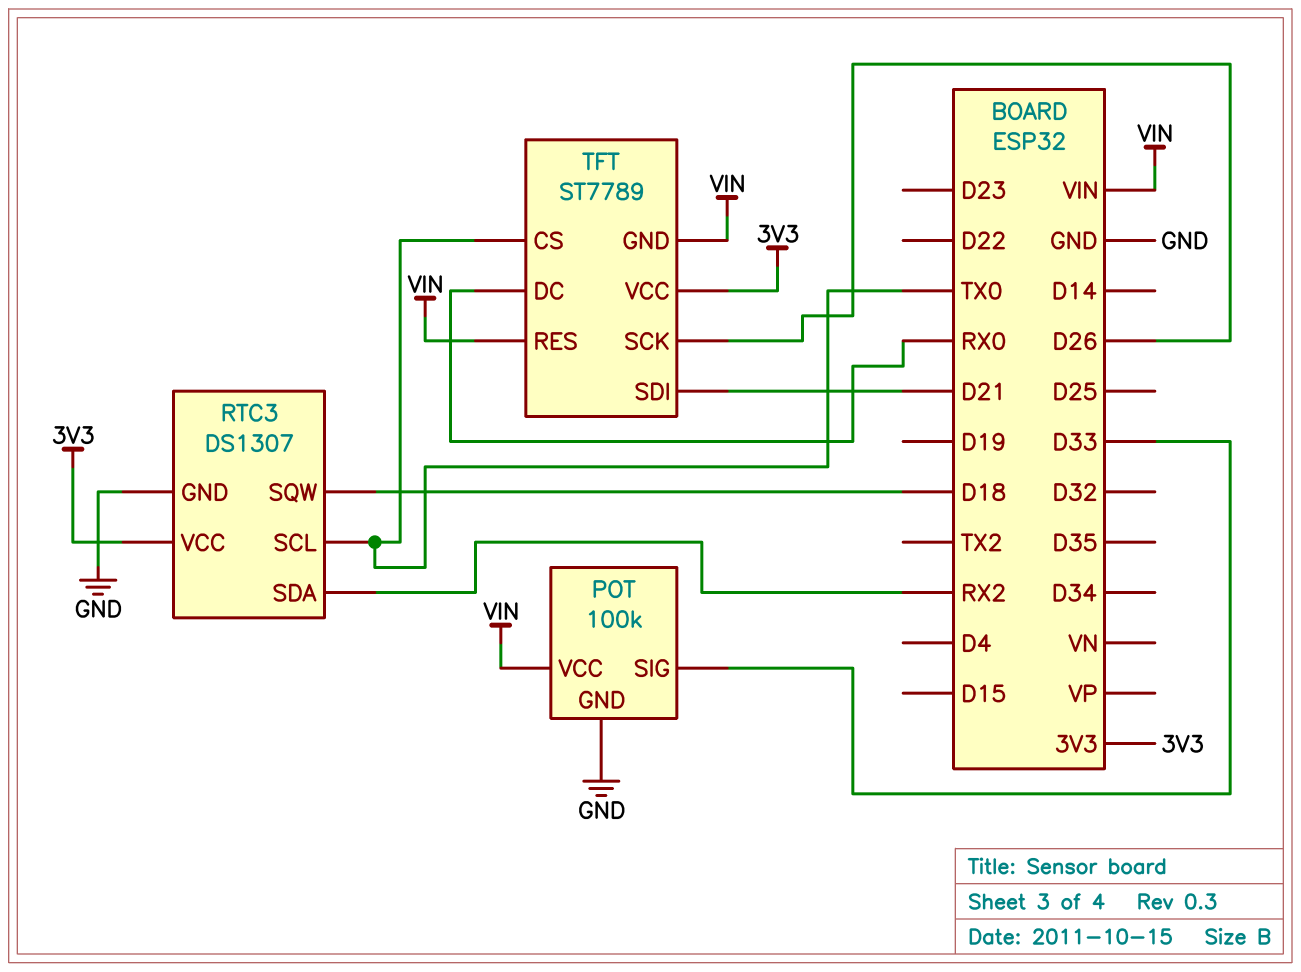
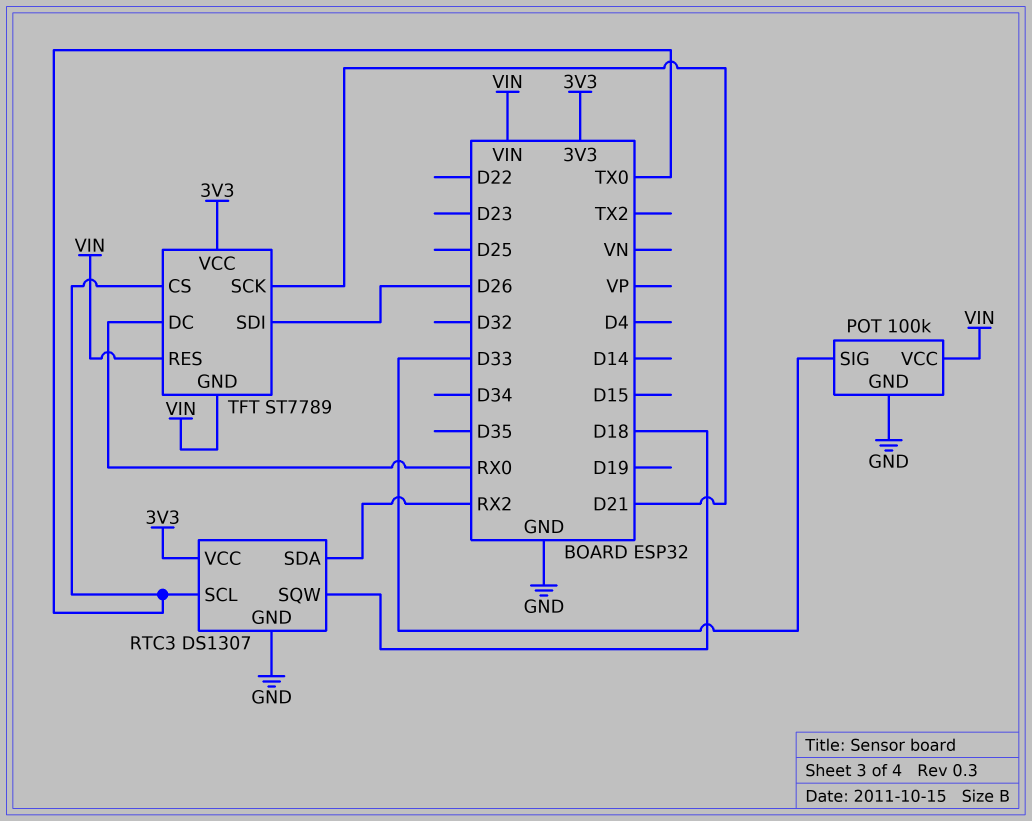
TFT pin SCK: D26 -> D21
TFT pin SDI: D21 -> D26

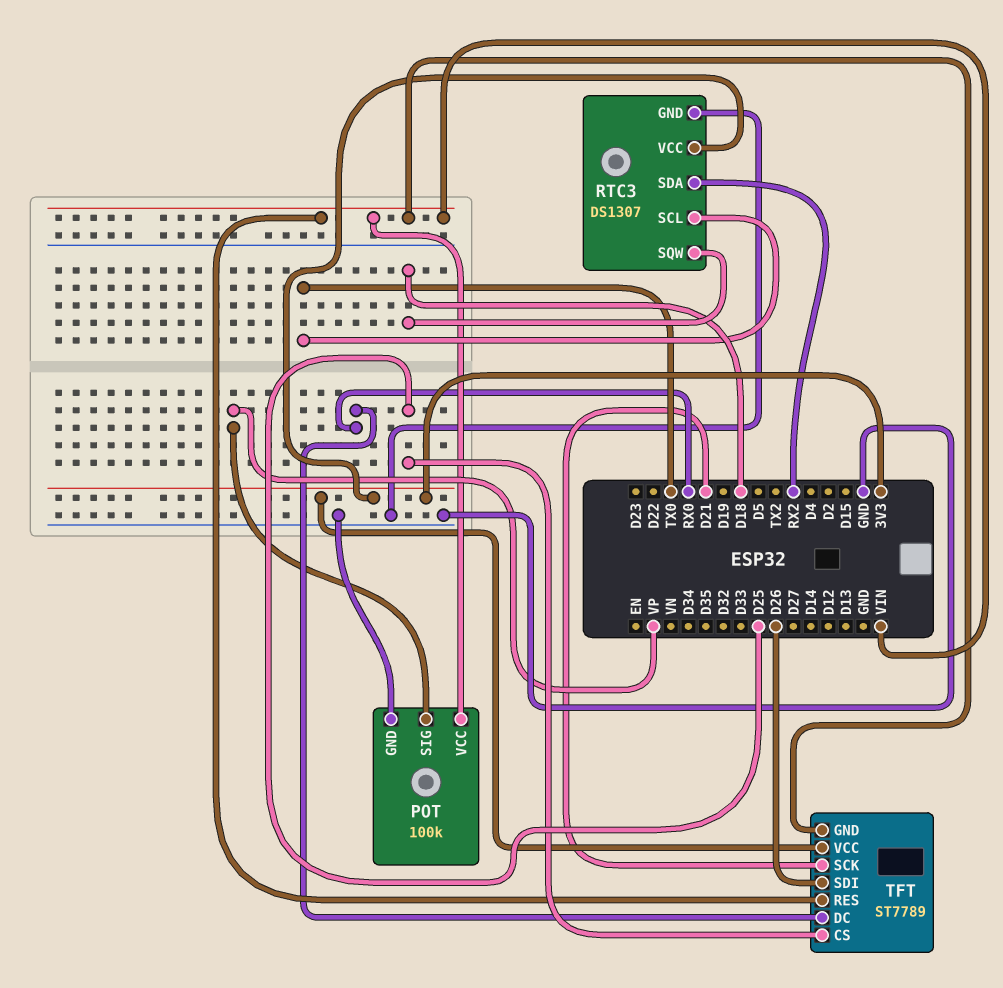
POT pin SIG: D33 -> VP
TFT pin CS: TX0 -> D25

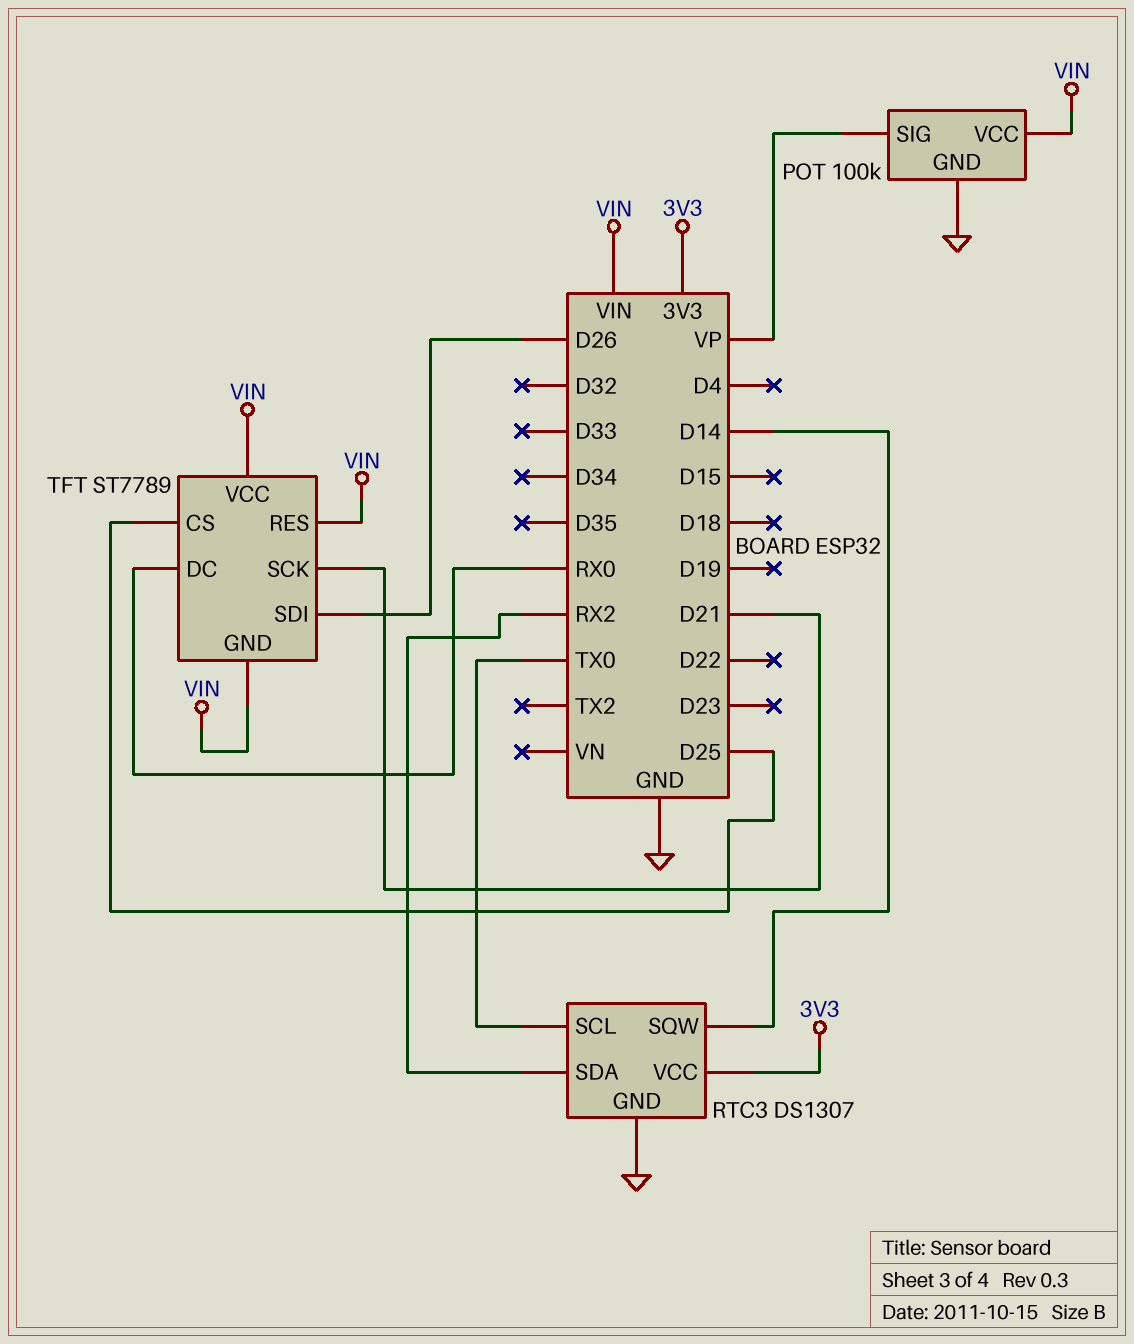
RTC3 pin SQW: D18 -> D14
TFT pin VCC: 3V3 -> VIN

